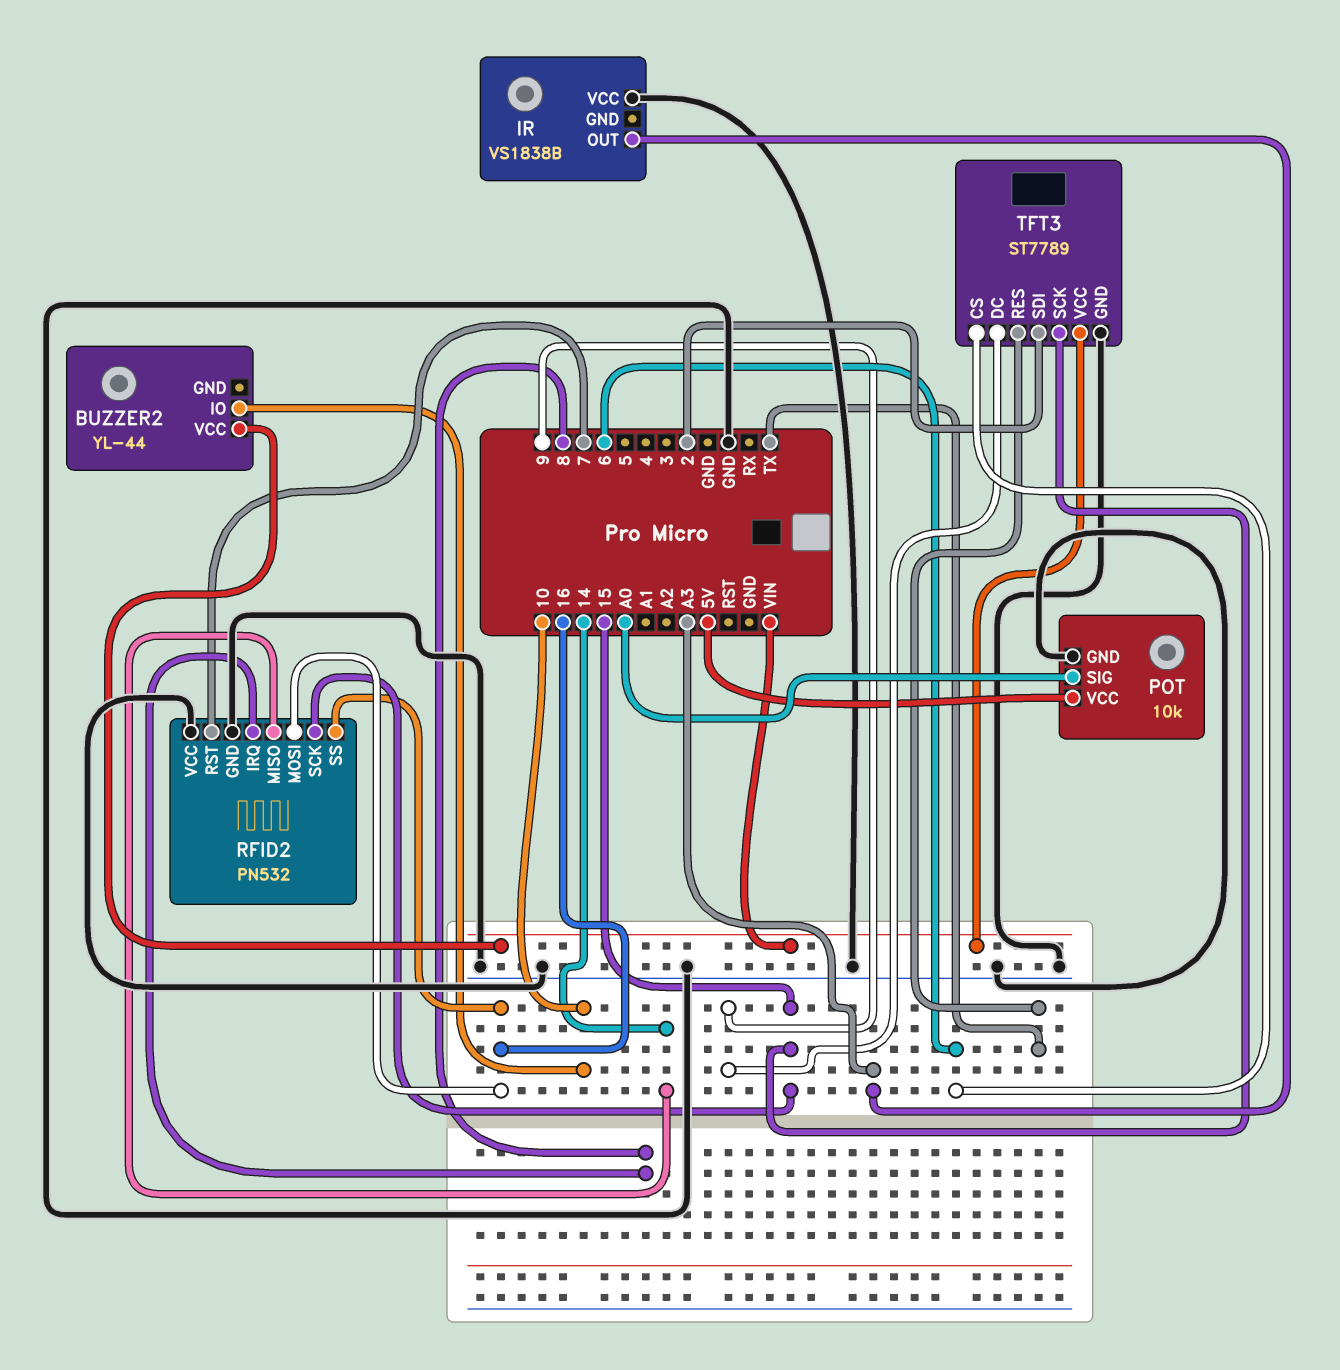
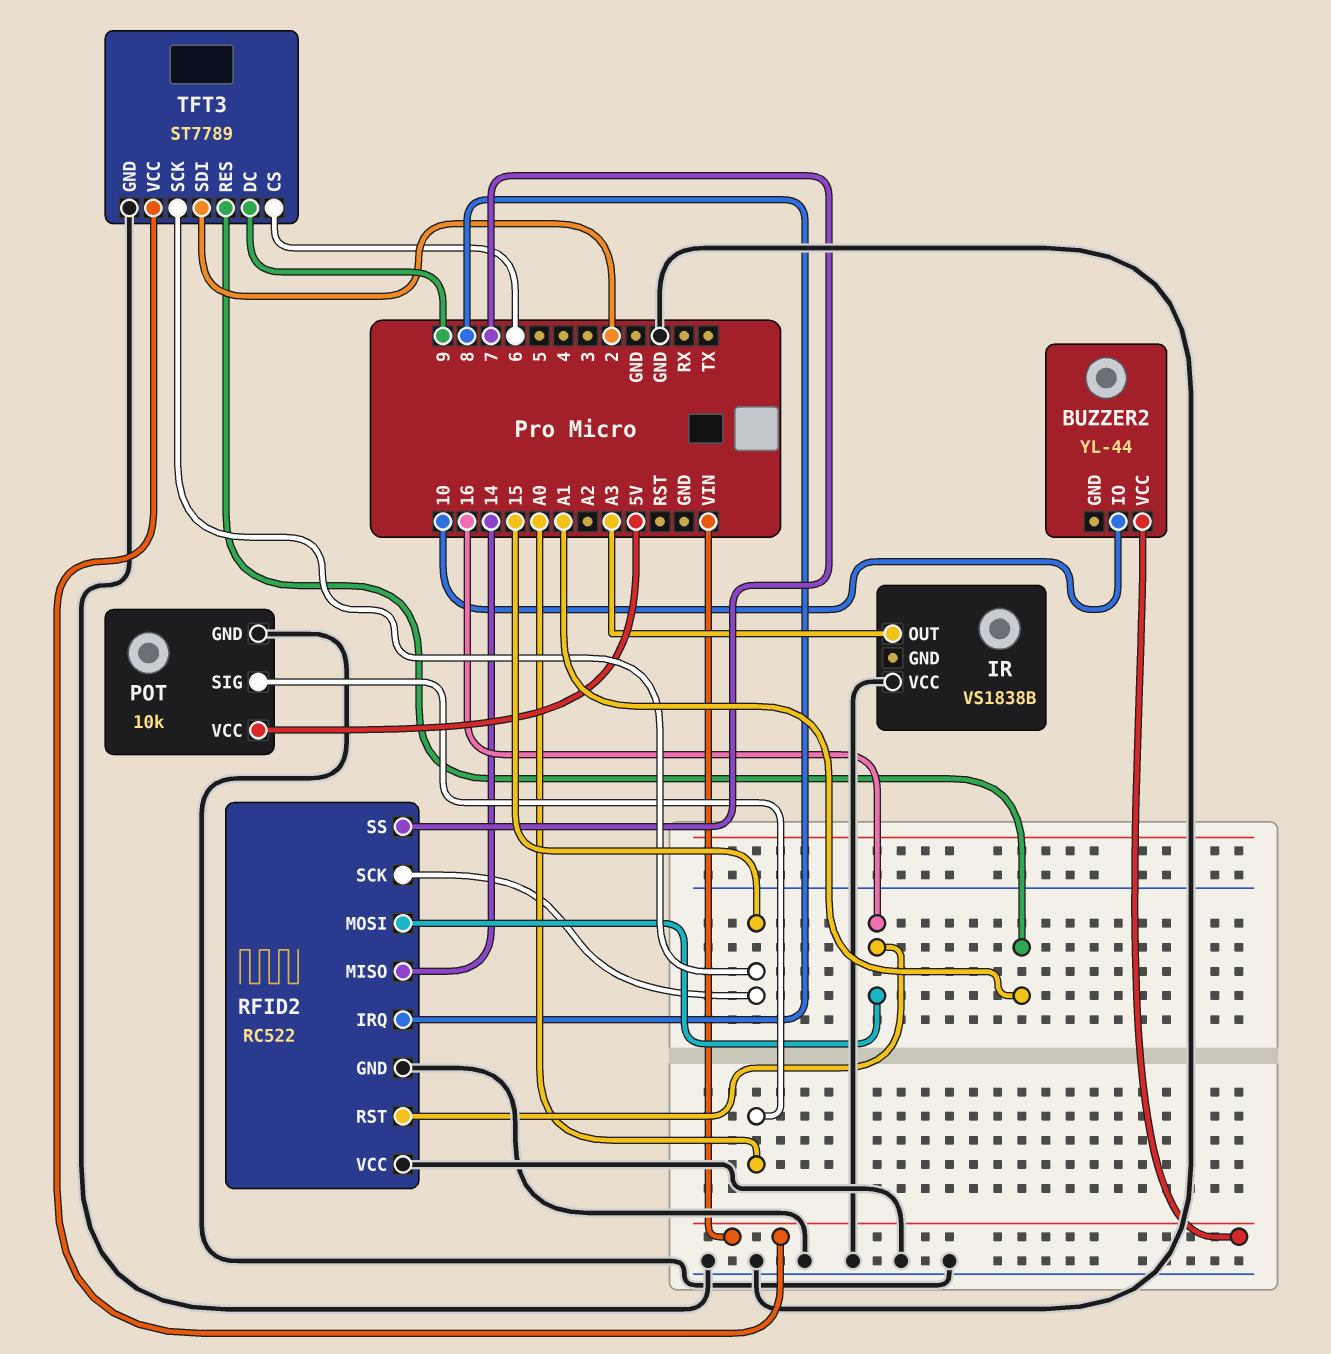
RFID2: PN532 -> RC522
RFID2 pin RST: 7 -> 16
RFID2 pin SS: 16 -> 7
TFT3 pin RES: TX -> A1

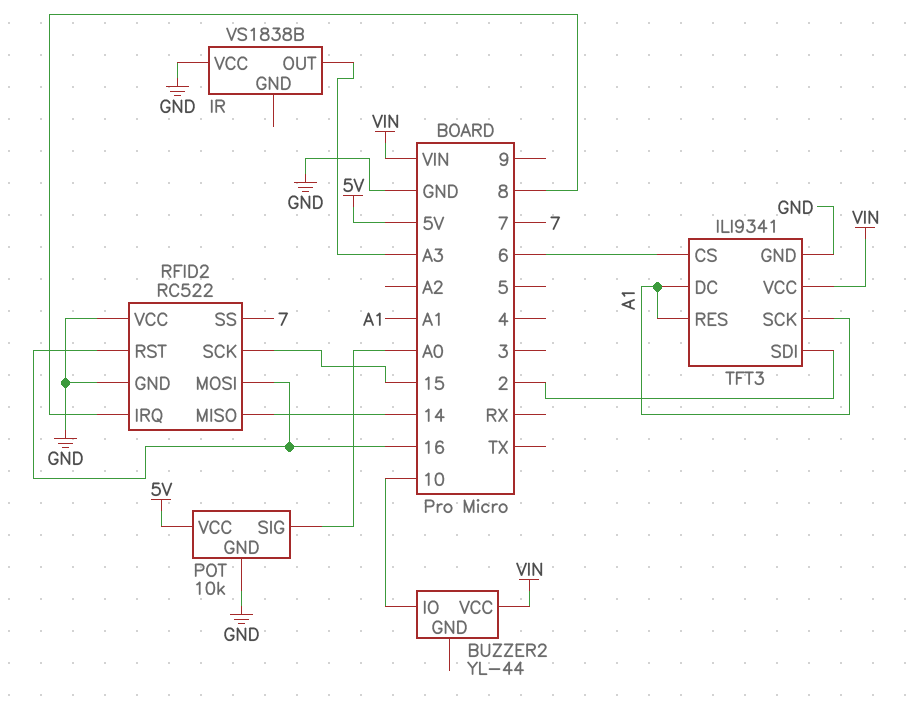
TFT3: ST7789 -> ILI9341
TFT3 pin DC: 9 -> A1
TFT3 pin SCK: 15 -> A1

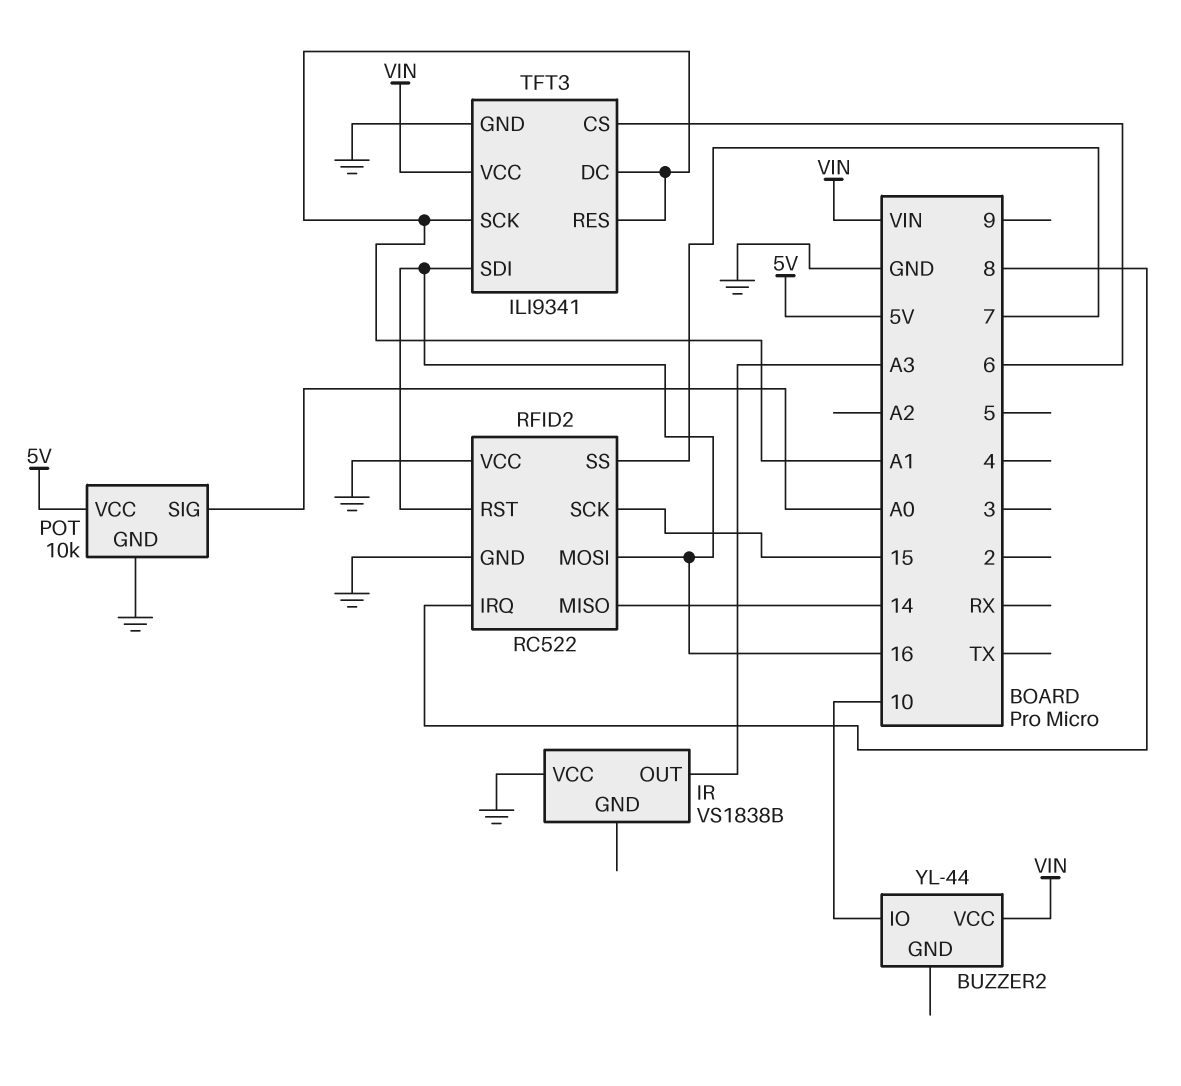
TFT3 pin SDI: 2 -> 16

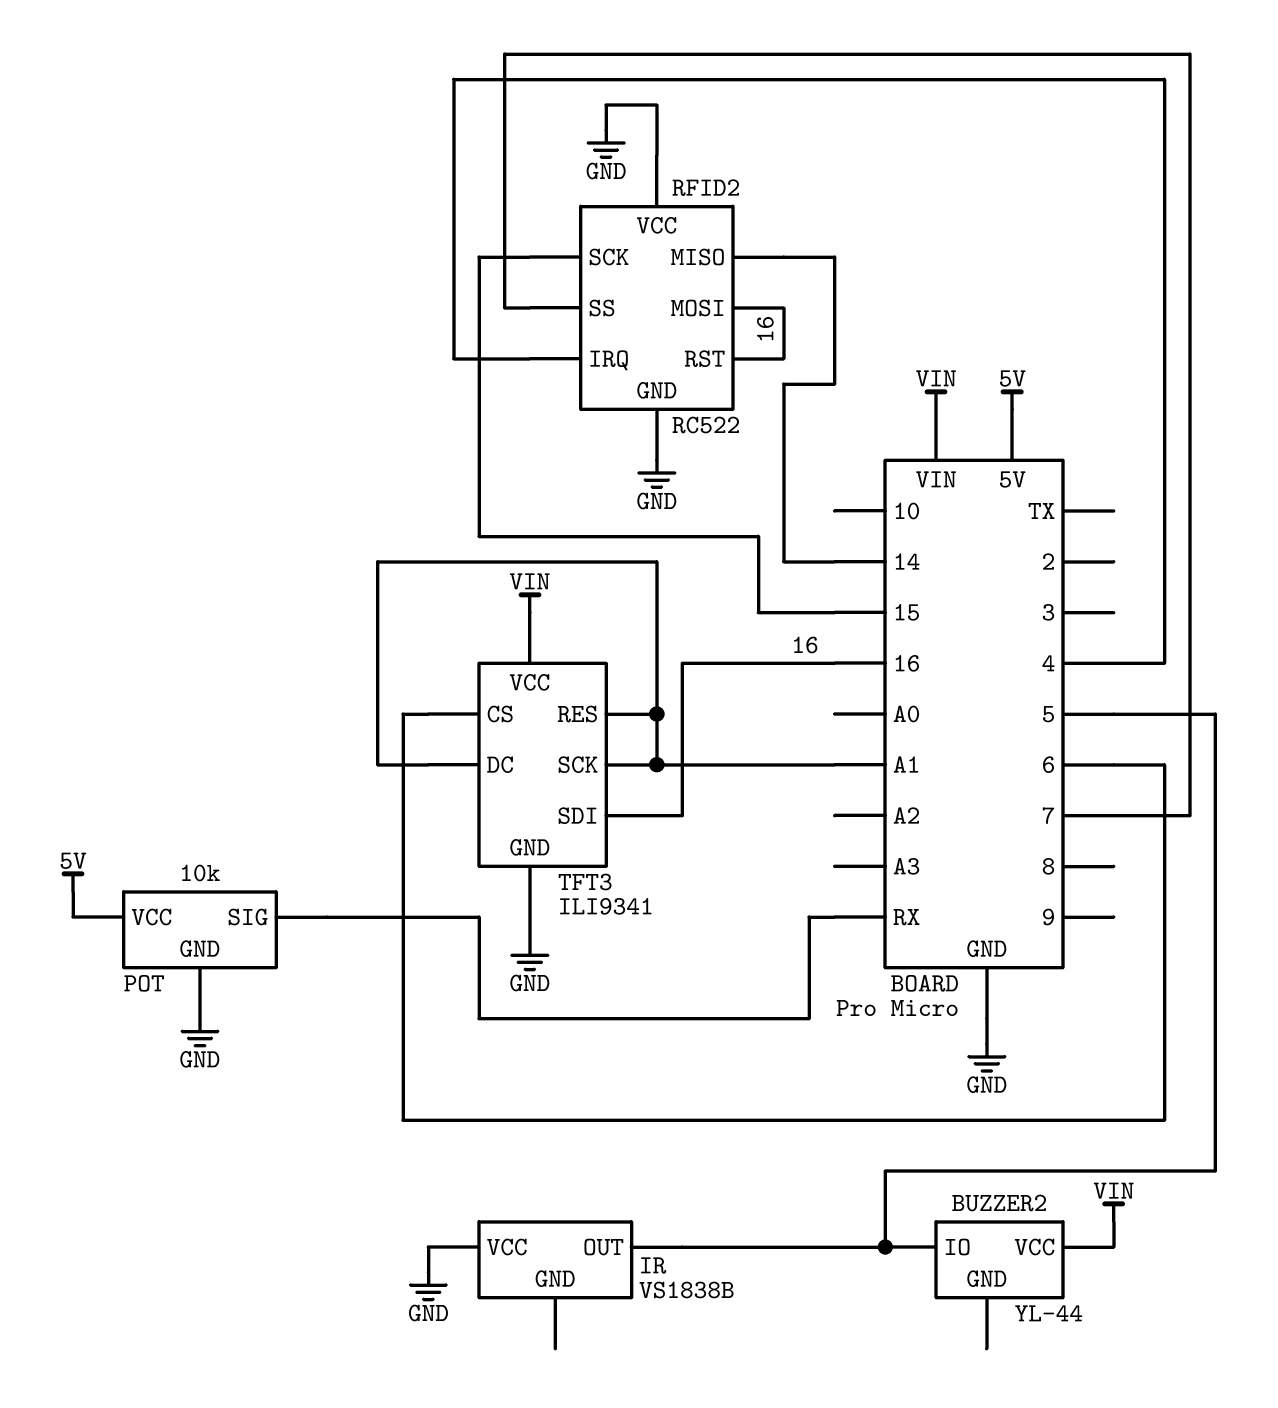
BUZZER2 pin IO: 10 -> 5
IR pin OUT: A3 -> 5
POT pin SIG: A0 -> RX
RFID2 pin IRQ: 8 -> 4

